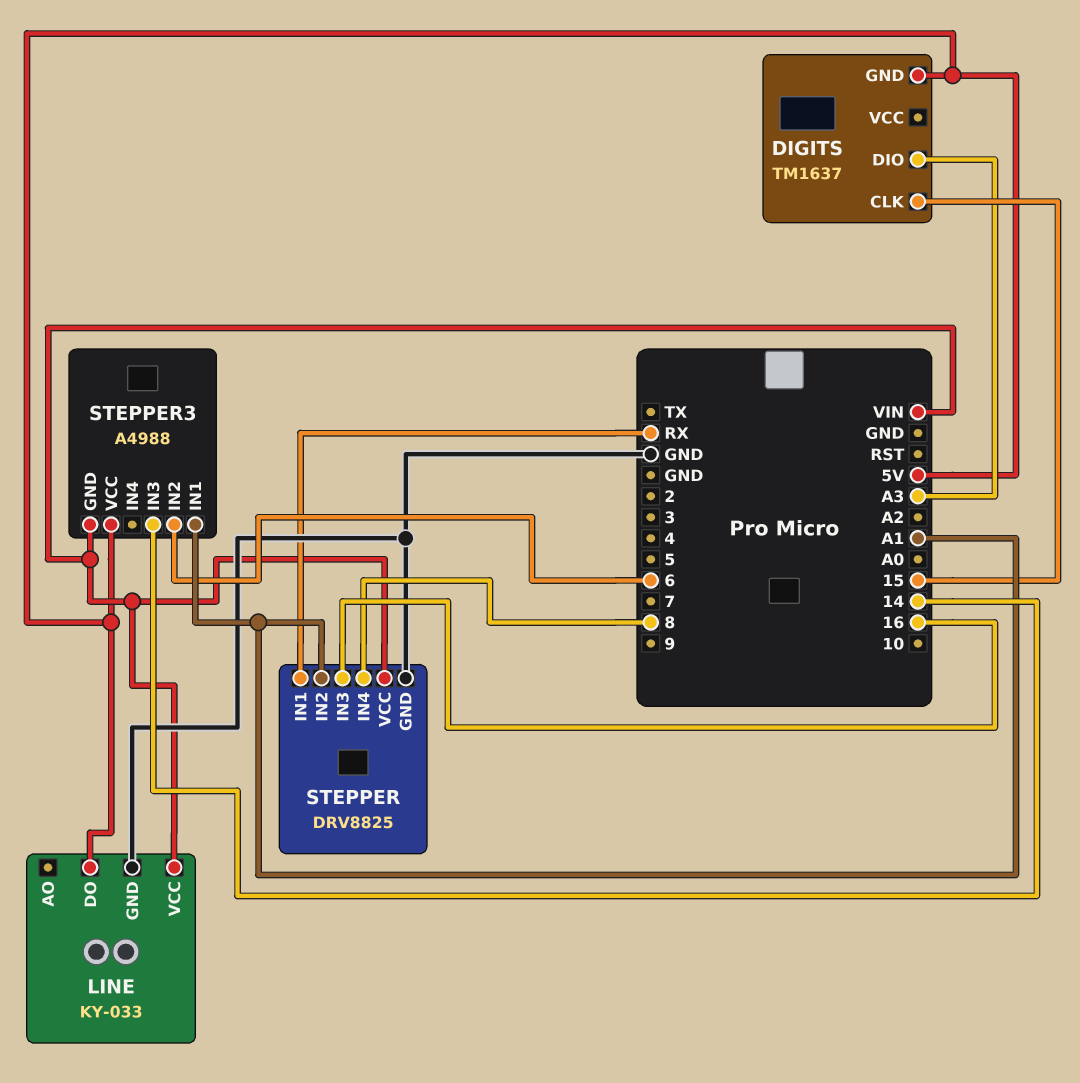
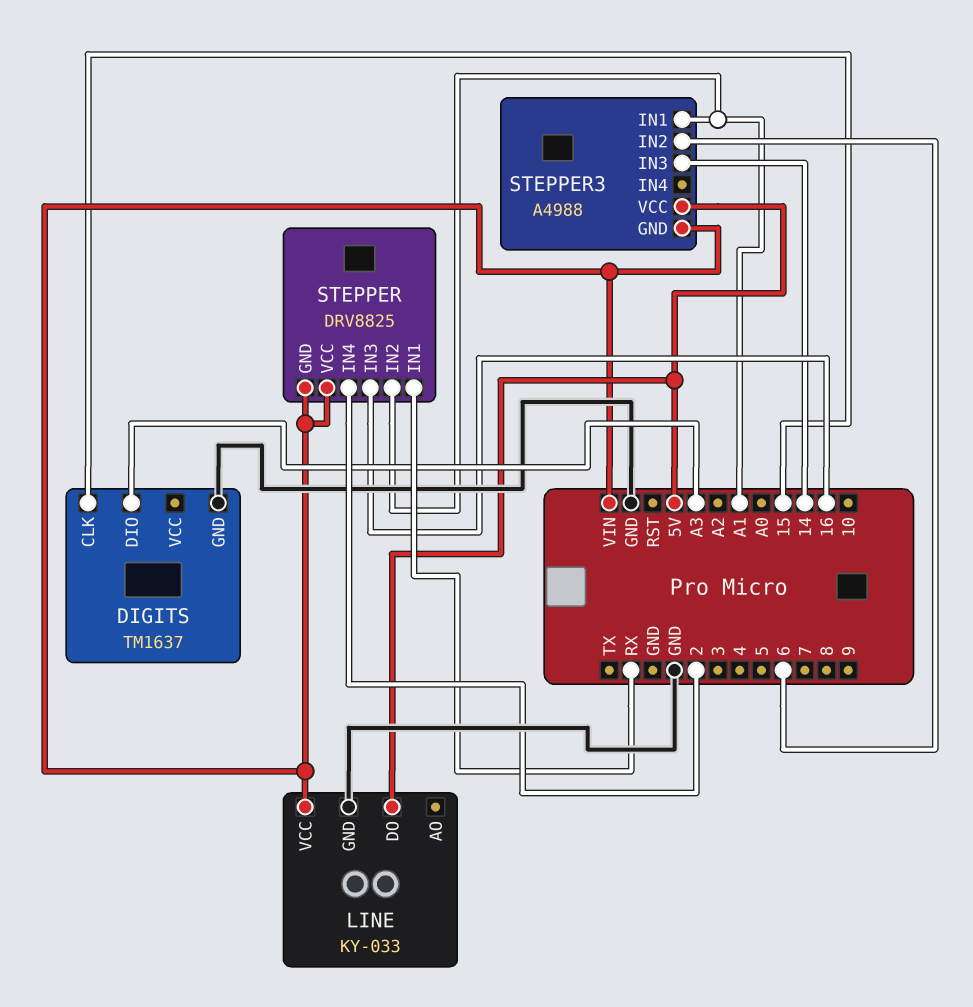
DIGITS pin GND: 5V -> GND
STEPPER pin GND: GND -> VIN
STEPPER pin IN4: 8 -> 2

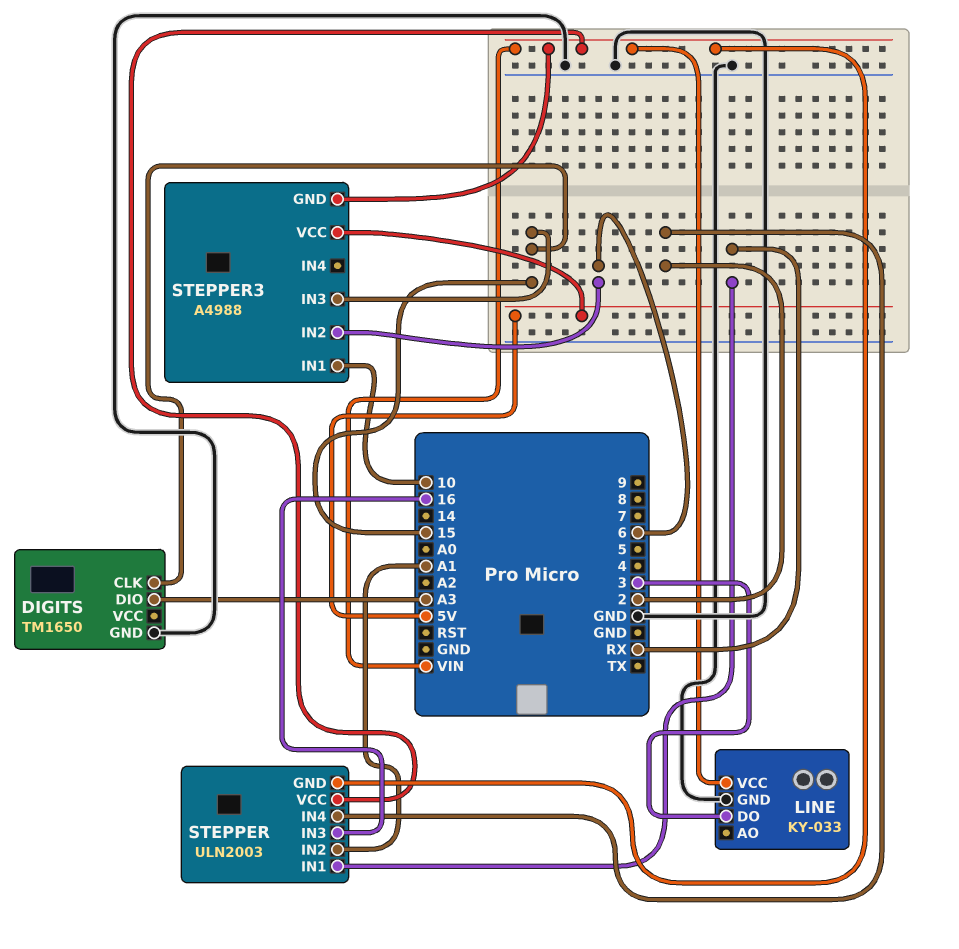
DIGITS: TM1637 -> TM1650
LINE pin DO: 5V -> 3
STEPPER: DRV8825 -> ULN2003
STEPPER3 pin IN1: A1 -> 10
STEPPER3 pin IN3: 14 -> 15

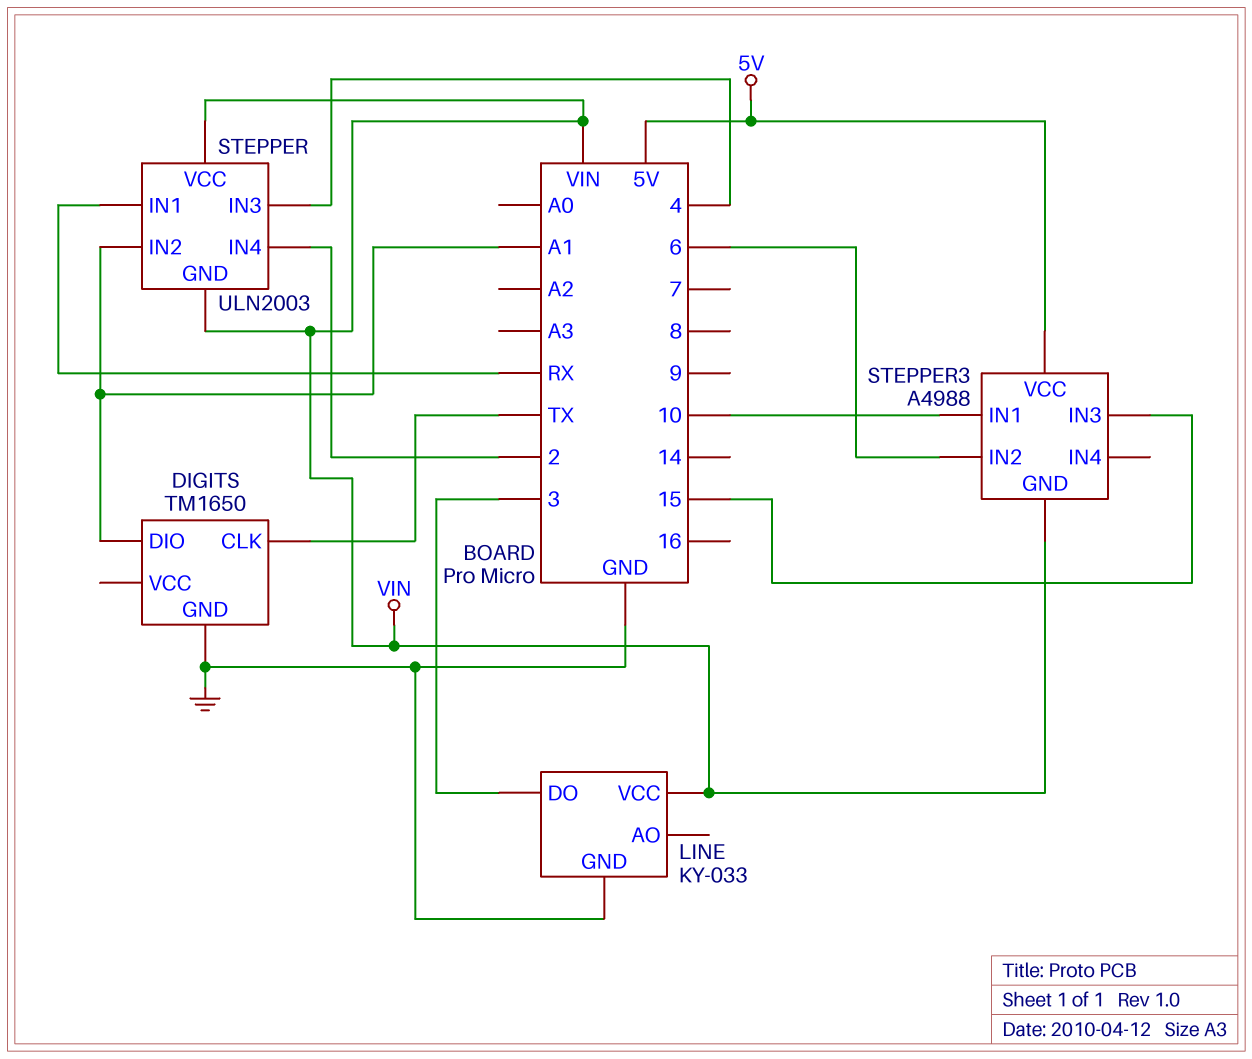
DIGITS pin CLK: 15 -> TX
DIGITS pin DIO: A3 -> A1
STEPPER pin IN3: 16 -> 4

